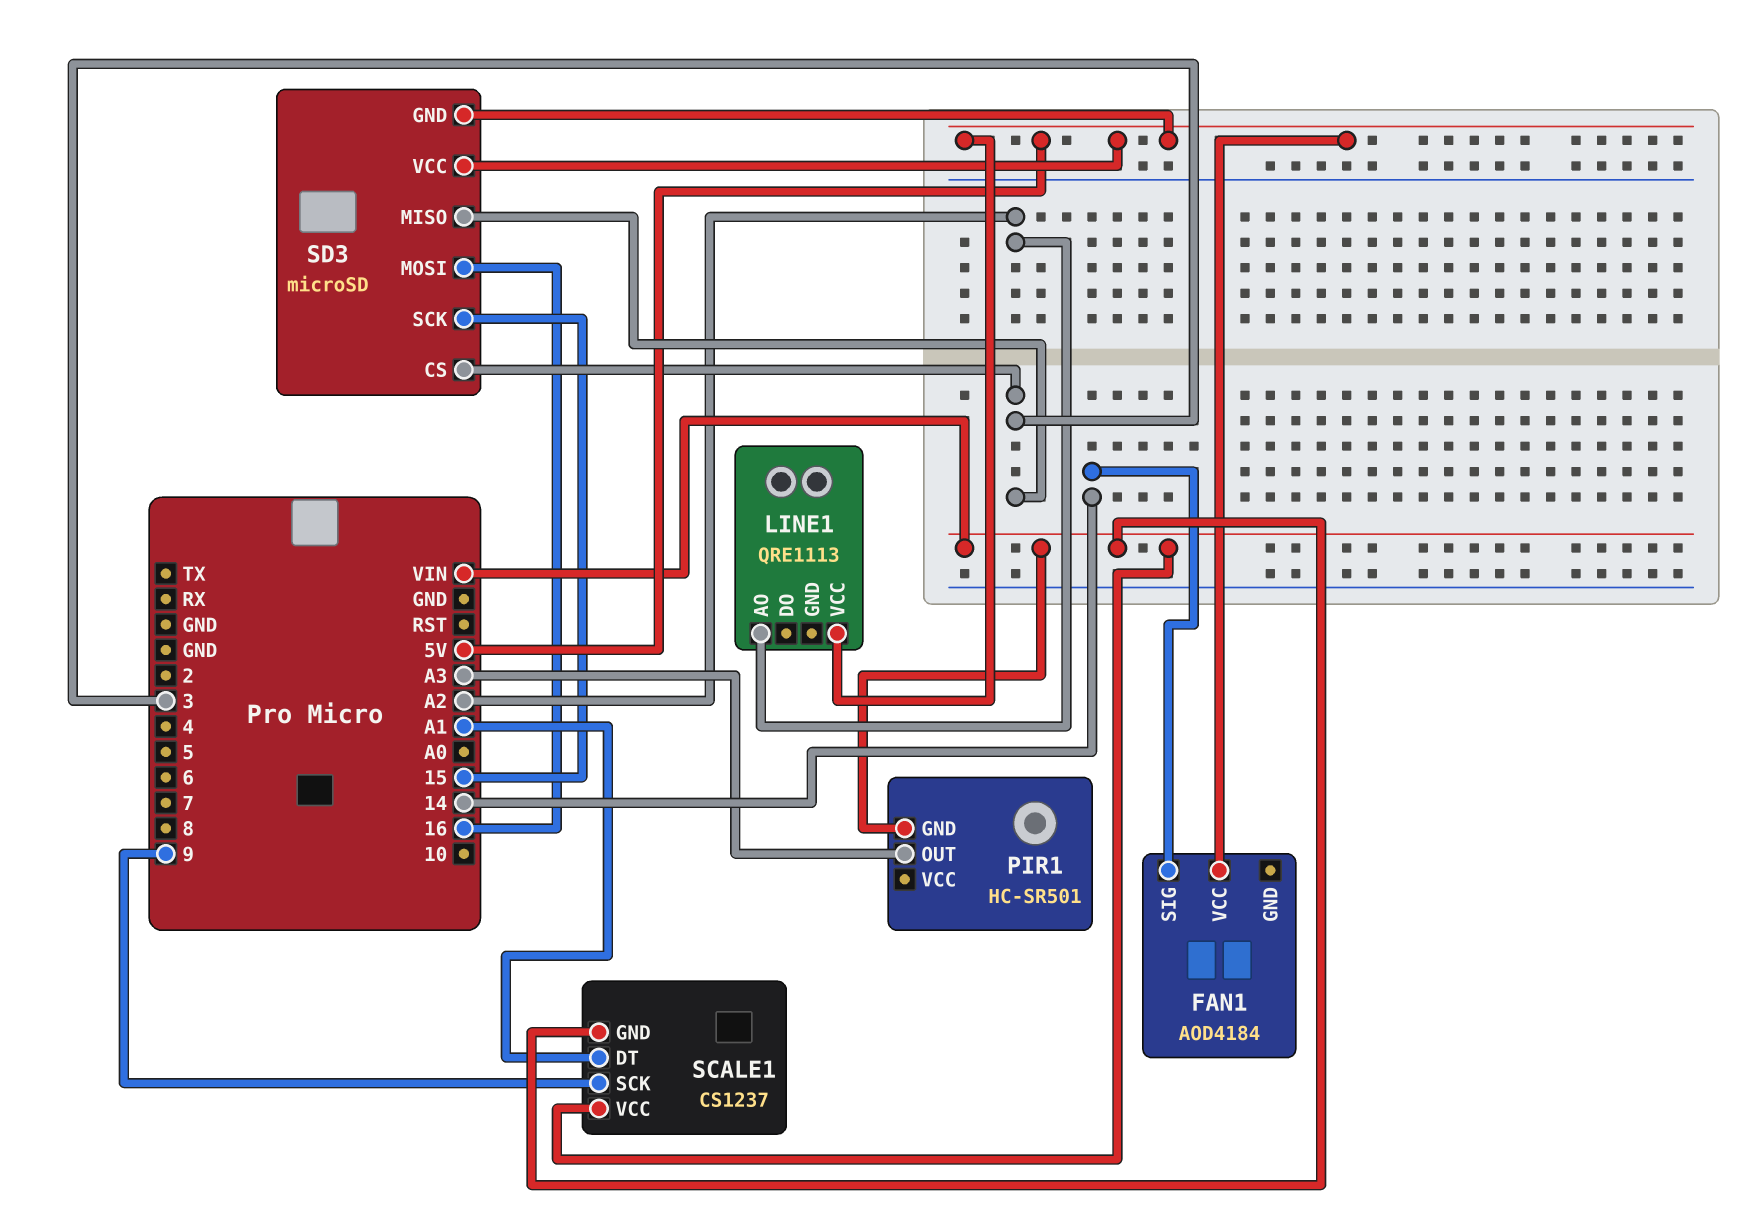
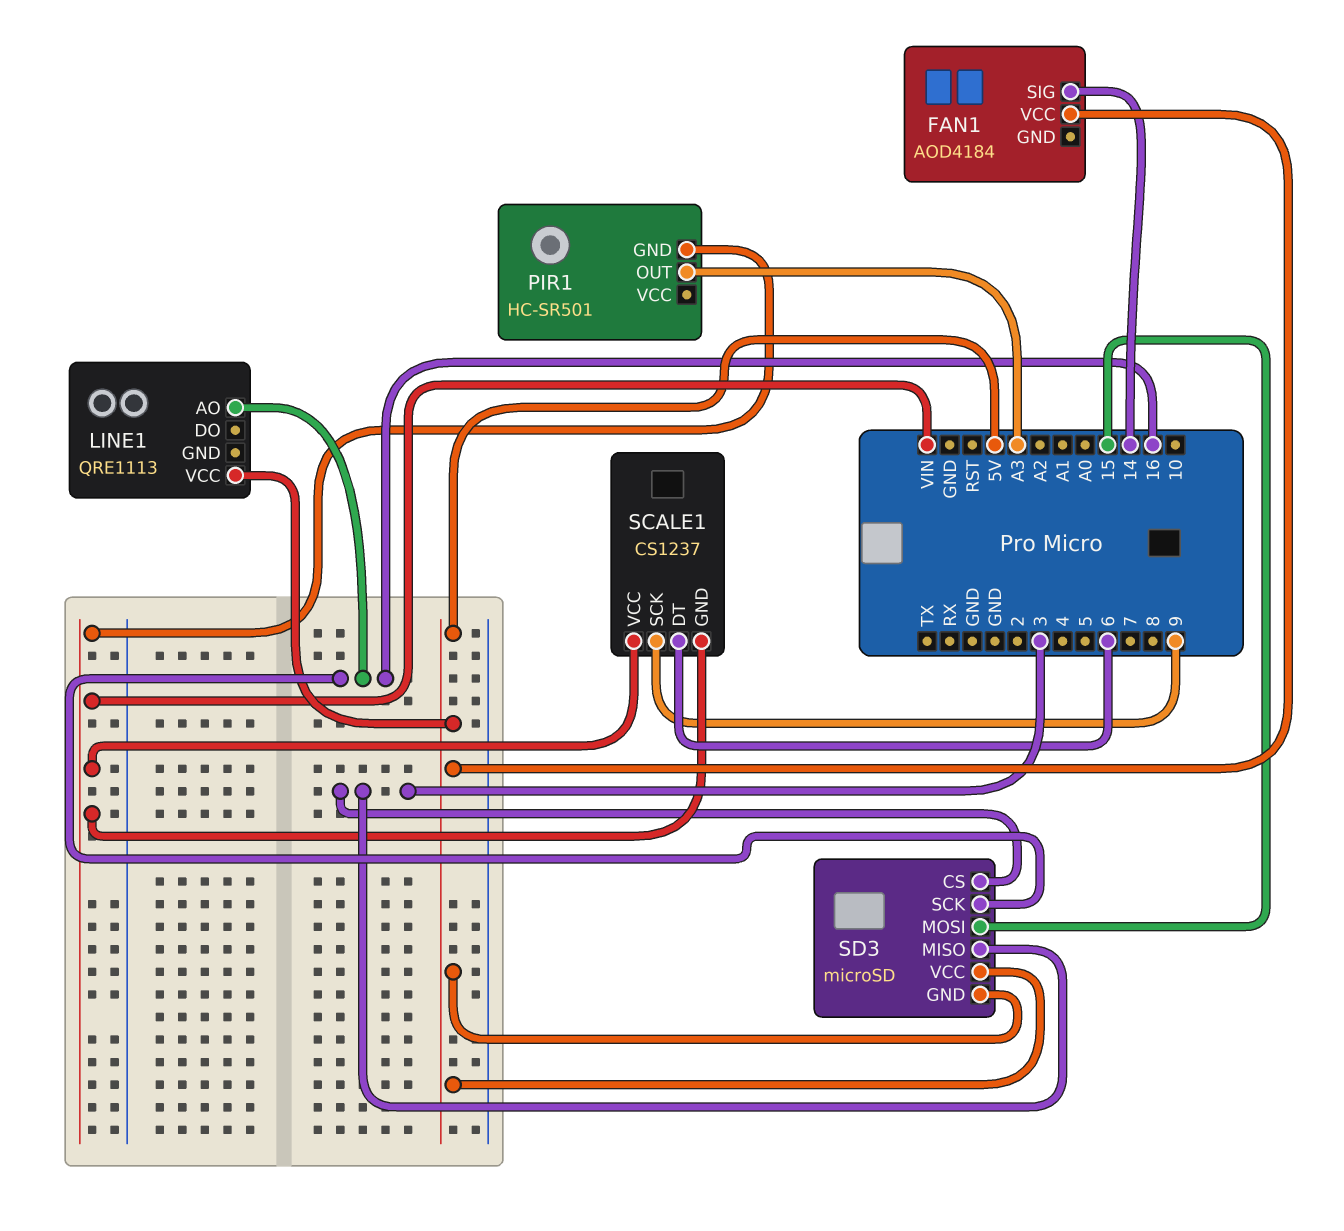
LINE1 pin AO: A2 -> 16
SCALE1 pin DT: A1 -> 6
SD3 pin MOSI: 16 -> 15
SD3 pin SCK: 15 -> 16

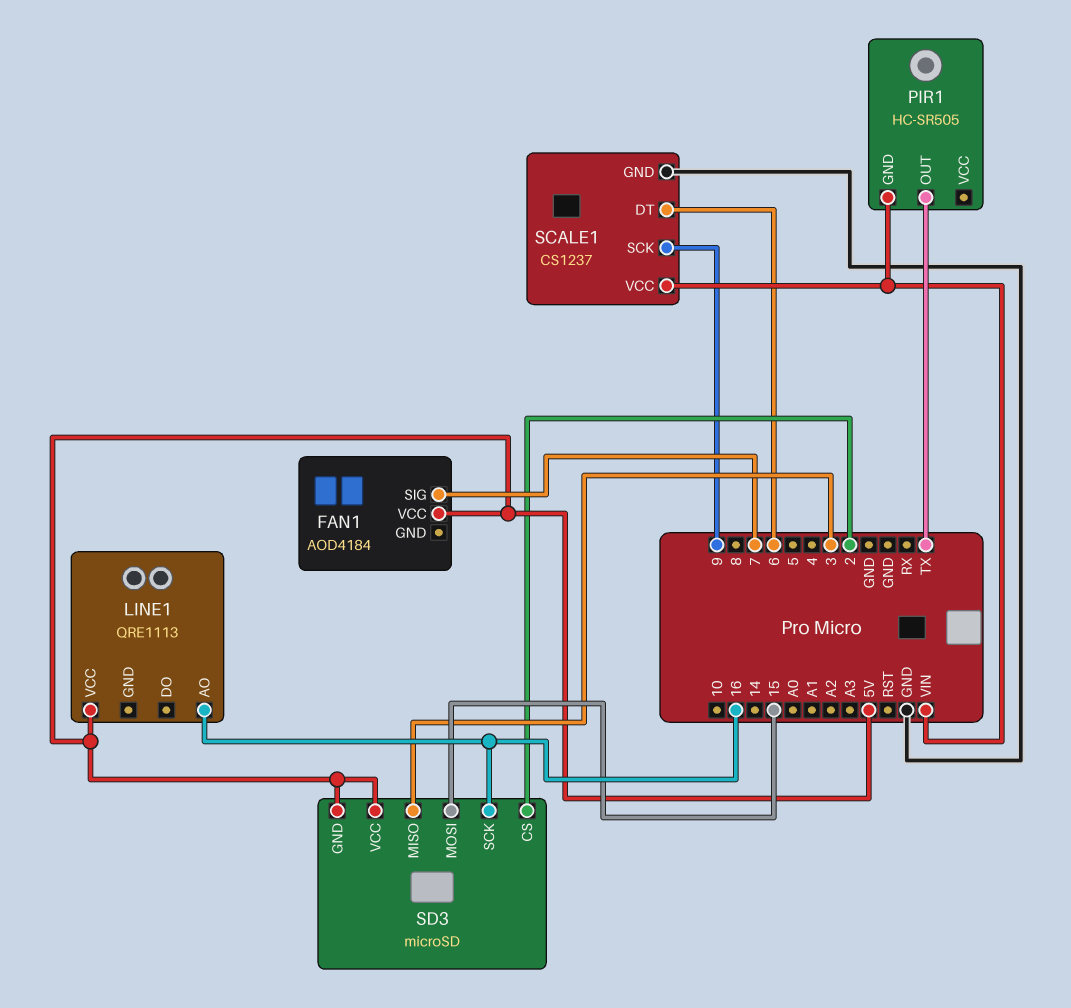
FAN1 pin SIG: 14 -> 7
PIR1: HC-SR501 -> HC-SR505
PIR1 pin OUT: A3 -> TX
SCALE1 pin GND: VIN -> GND
SD3 pin CS: 3 -> 2

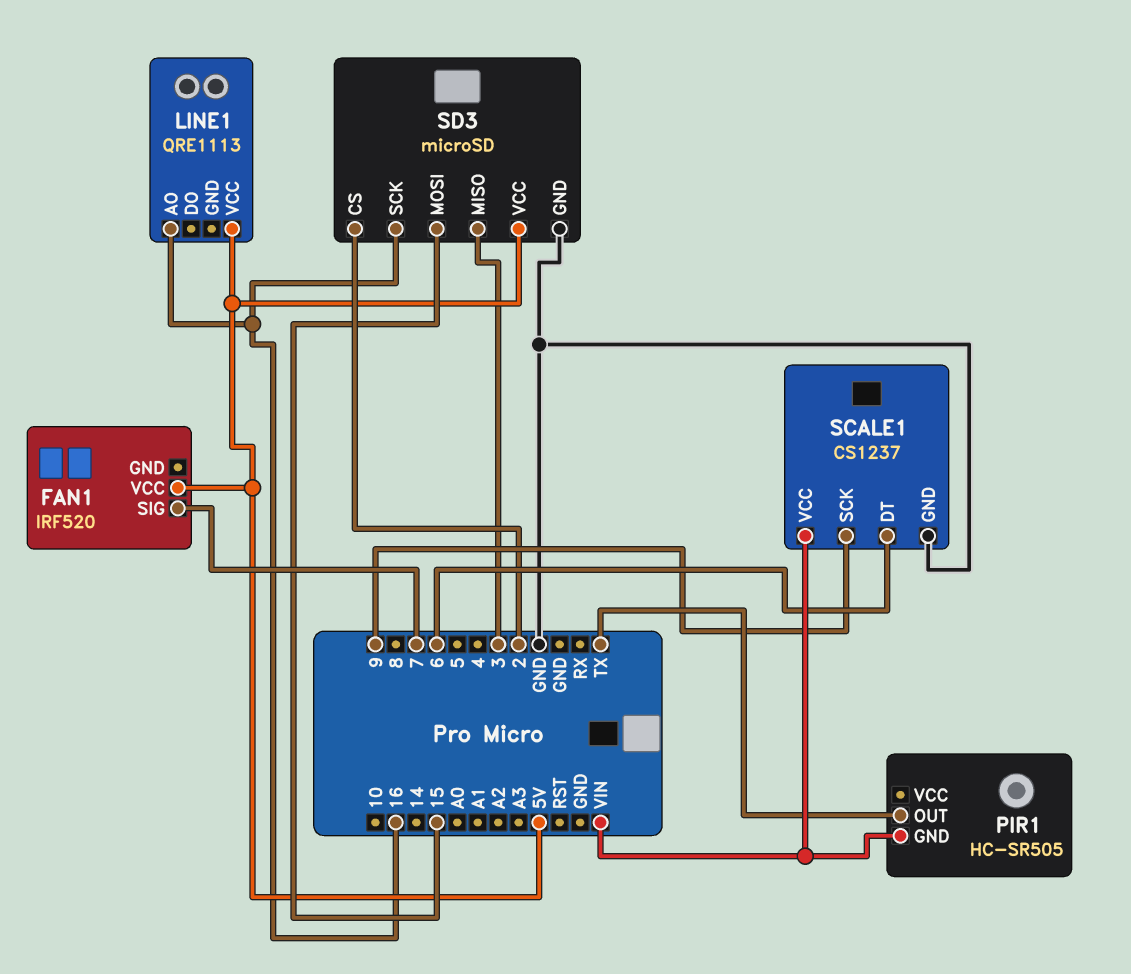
FAN1: AOD4184 -> IRF520
SD3 pin GND: 5V -> GND

